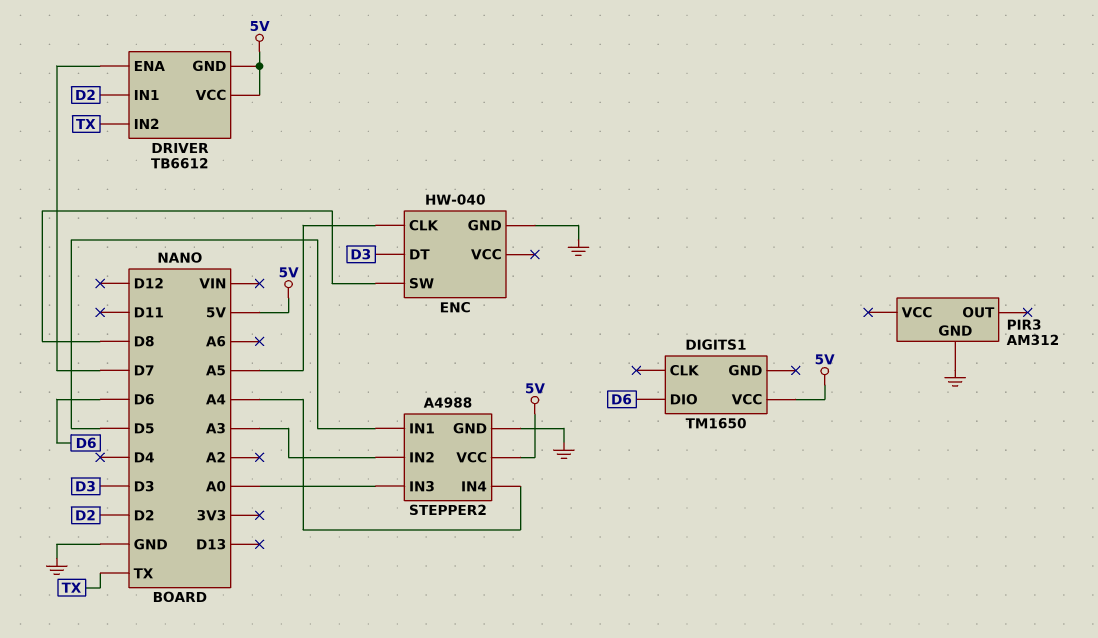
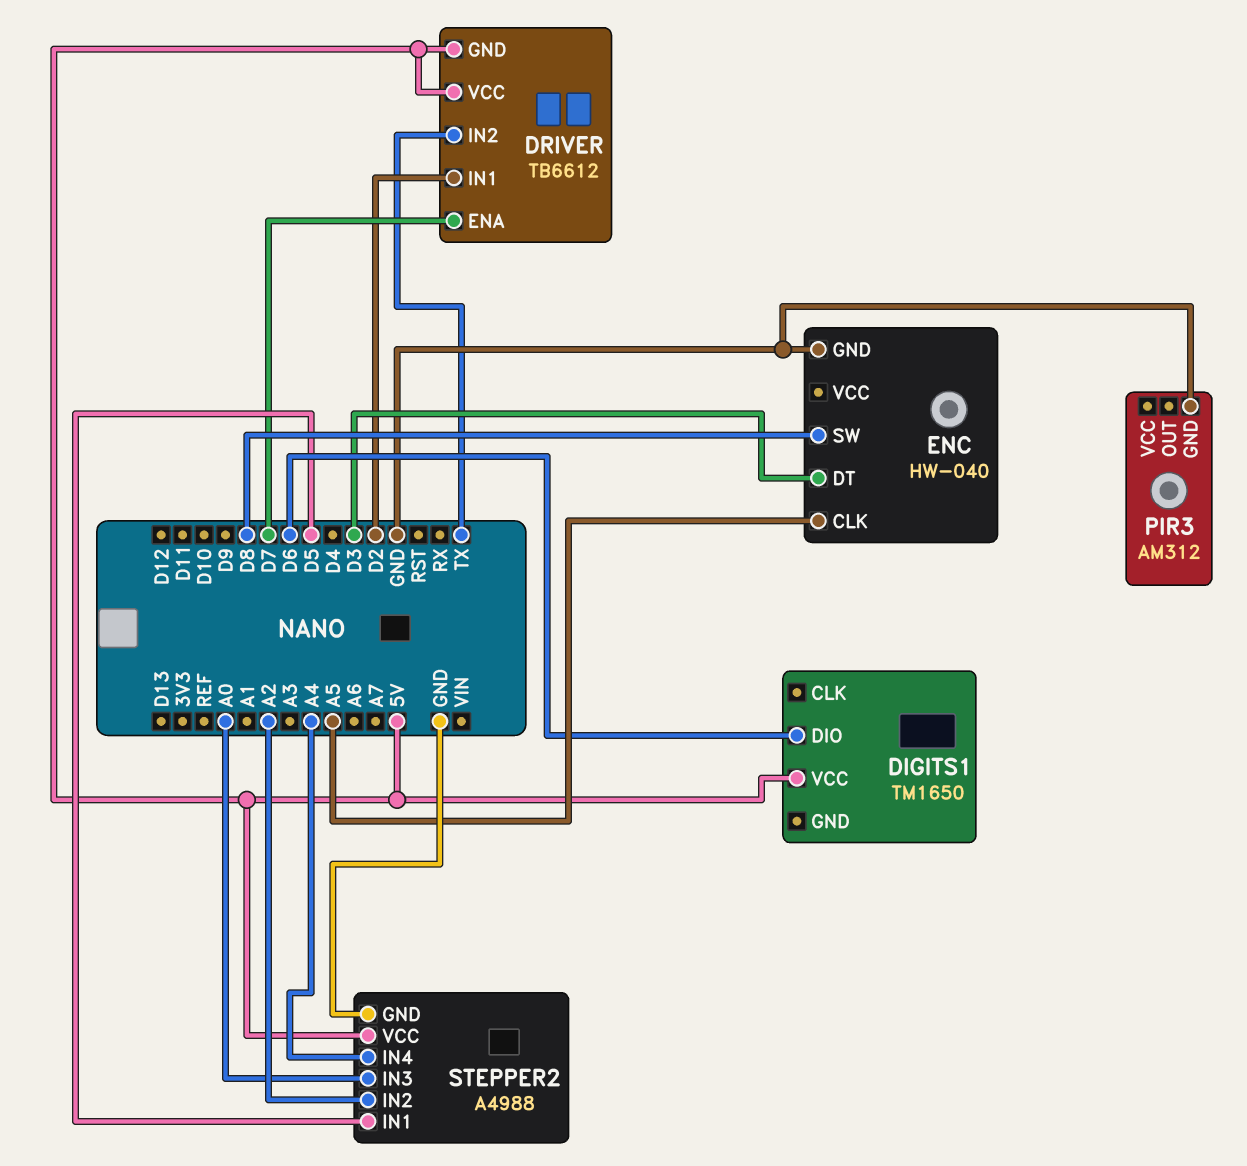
STEPPER2 pin IN2: A3 -> A2

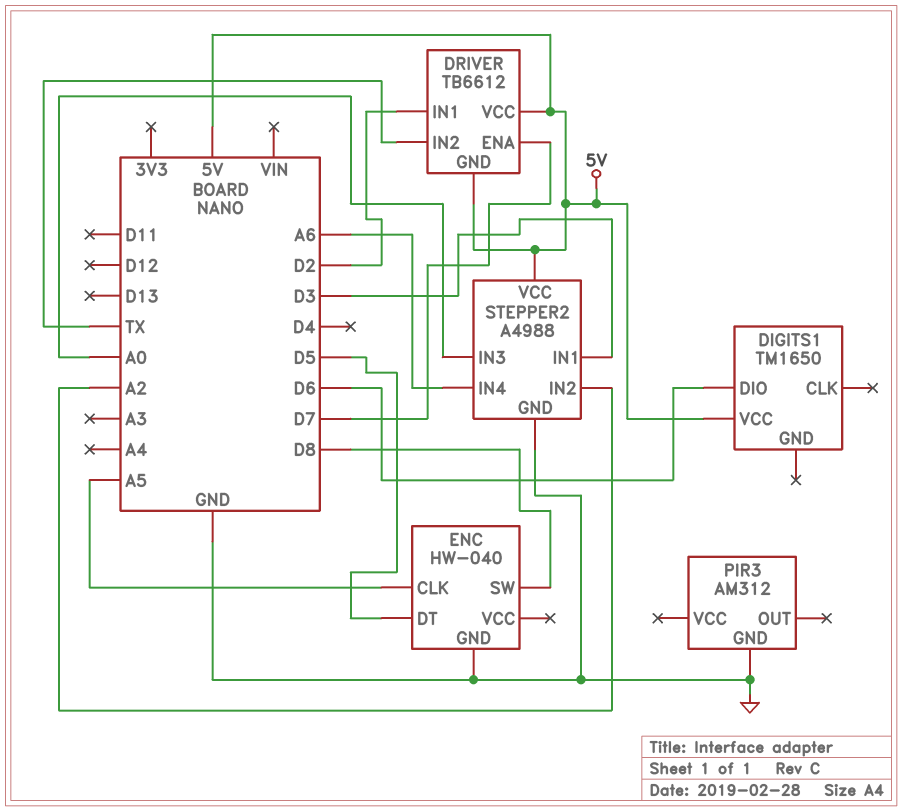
ENC pin DT: D3 -> D5
STEPPER2 pin IN1: D5 -> D3
STEPPER2 pin IN4: A4 -> A6

